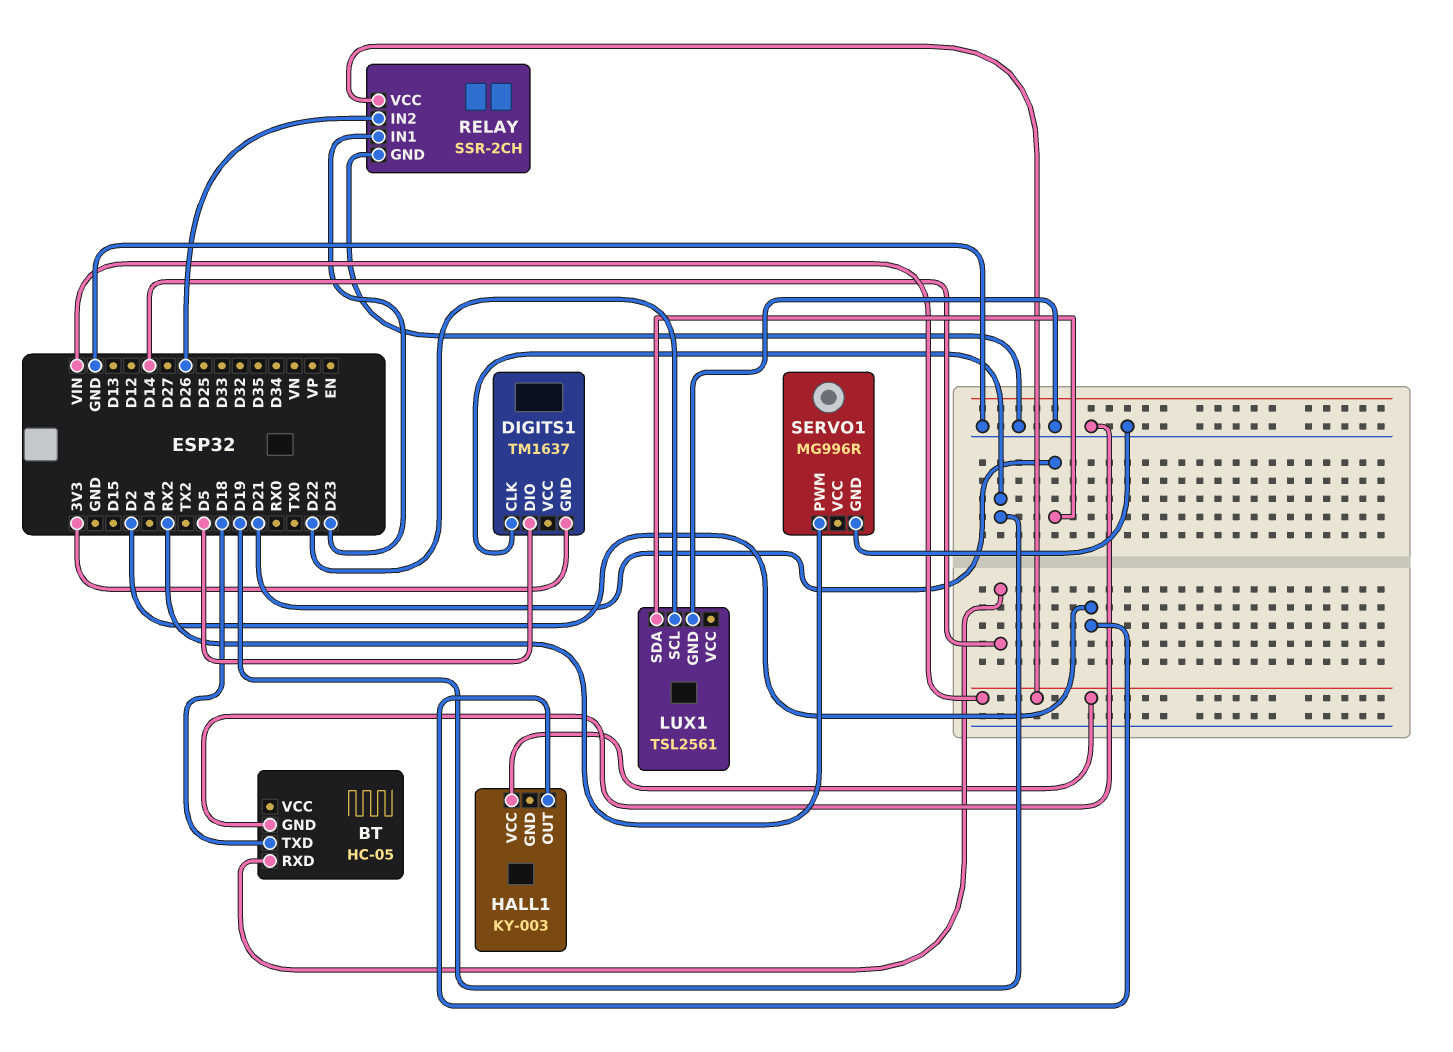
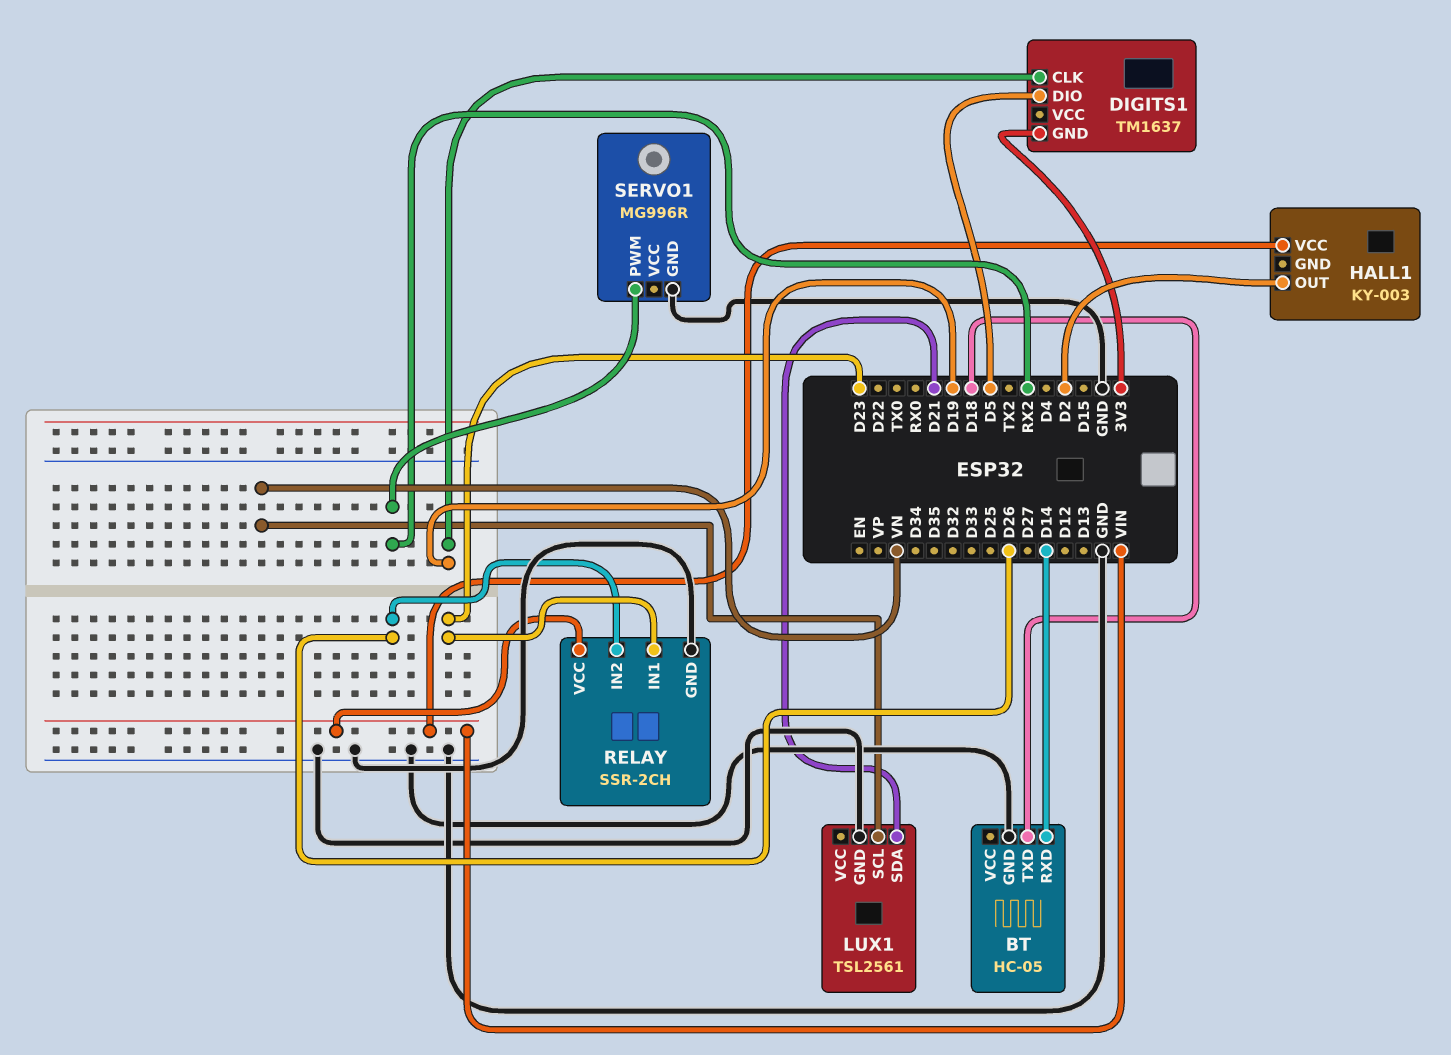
LUX1 pin SCL: D22 -> VN

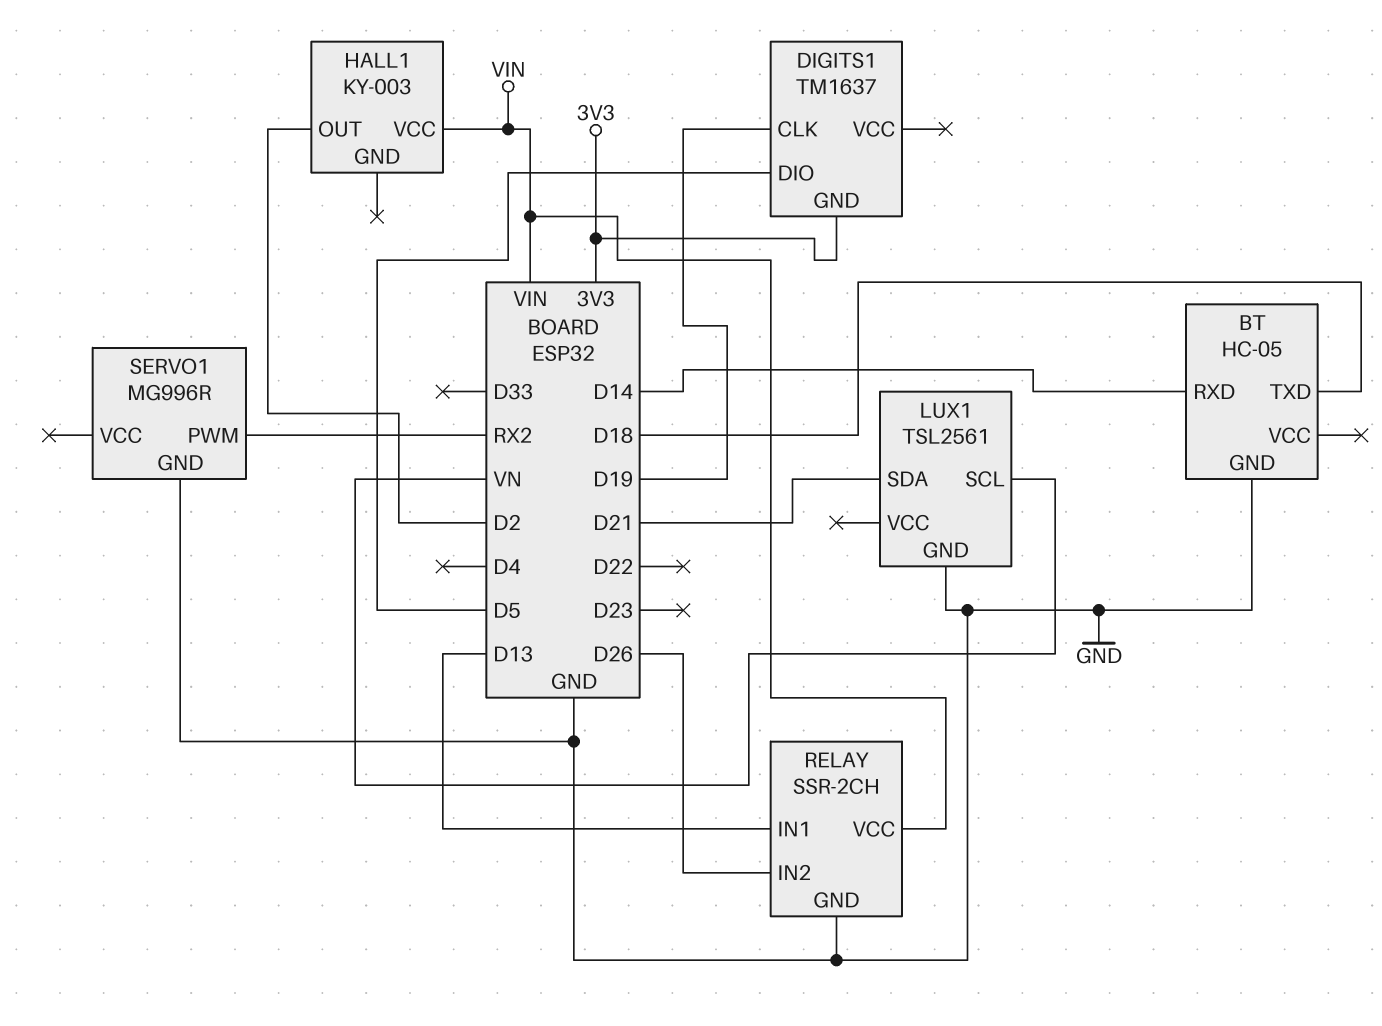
RELAY pin IN1: D23 -> D13

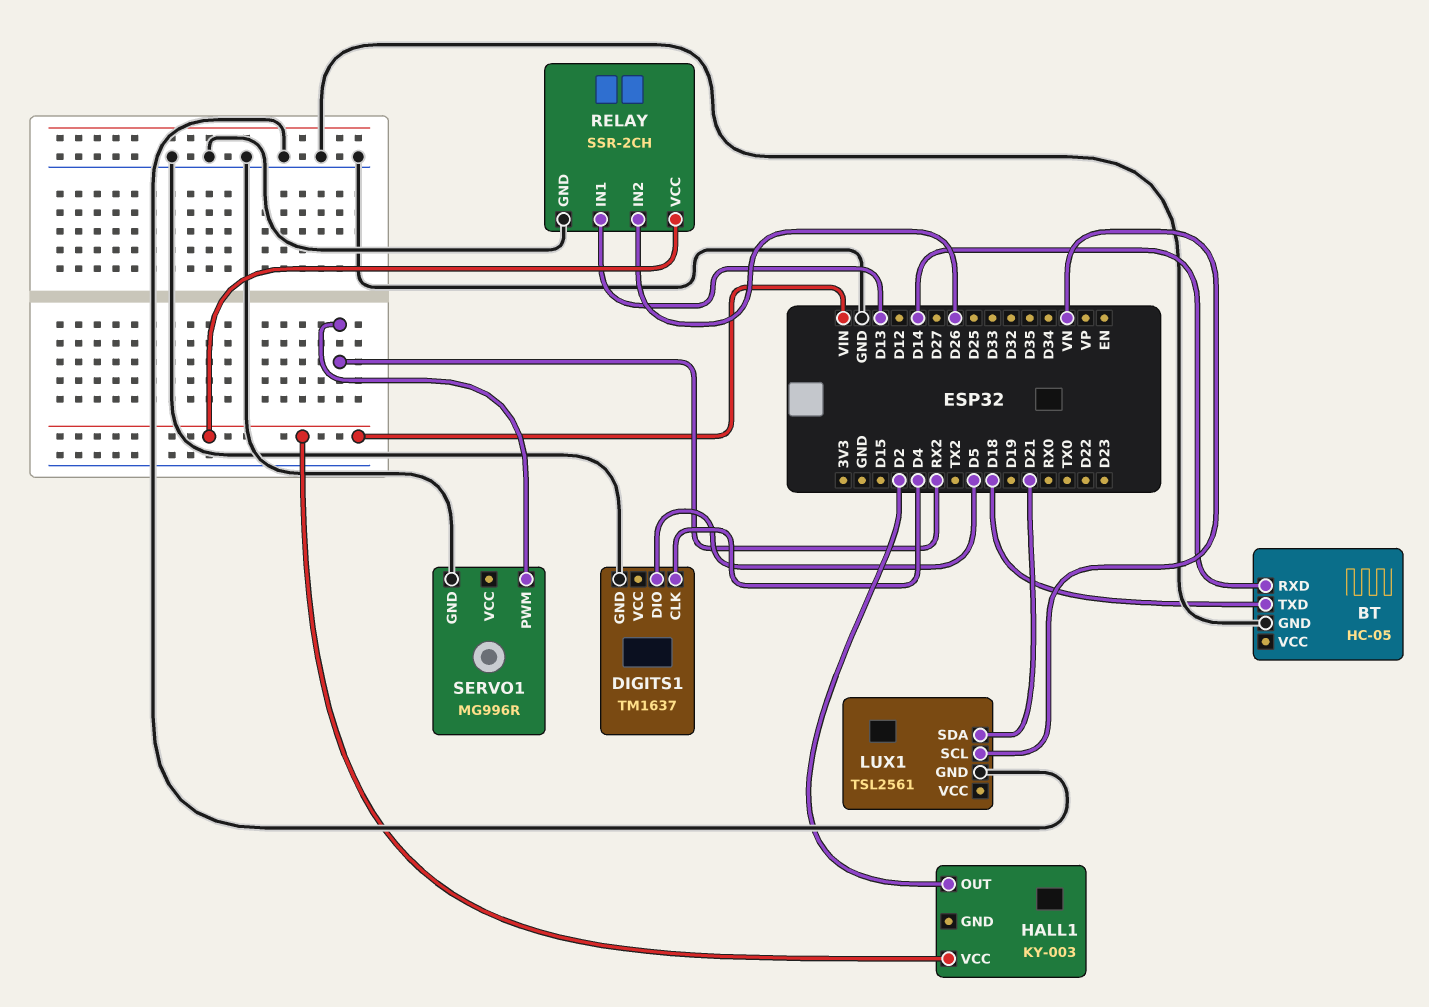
DIGITS1 pin CLK: D19 -> D4
DIGITS1 pin GND: 3V3 -> GND

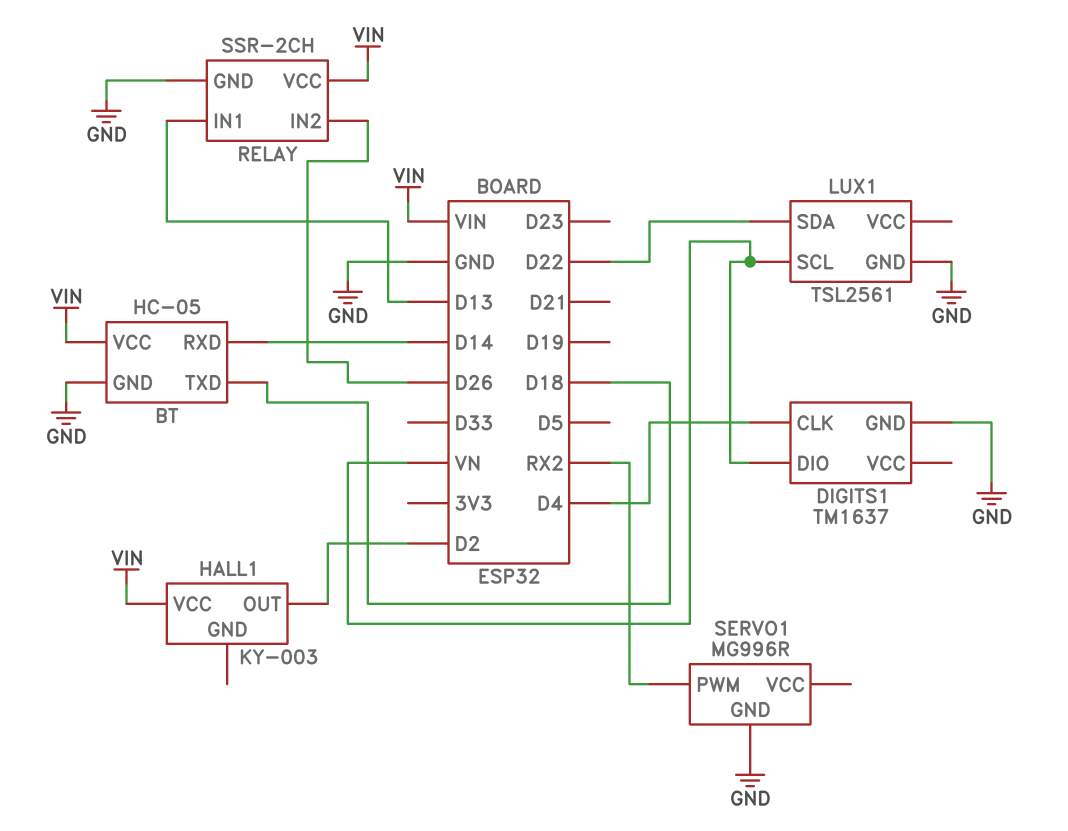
BT pin VCC: none -> VIN
DIGITS1 pin DIO: D5 -> VN
LUX1 pin SDA: D21 -> D22

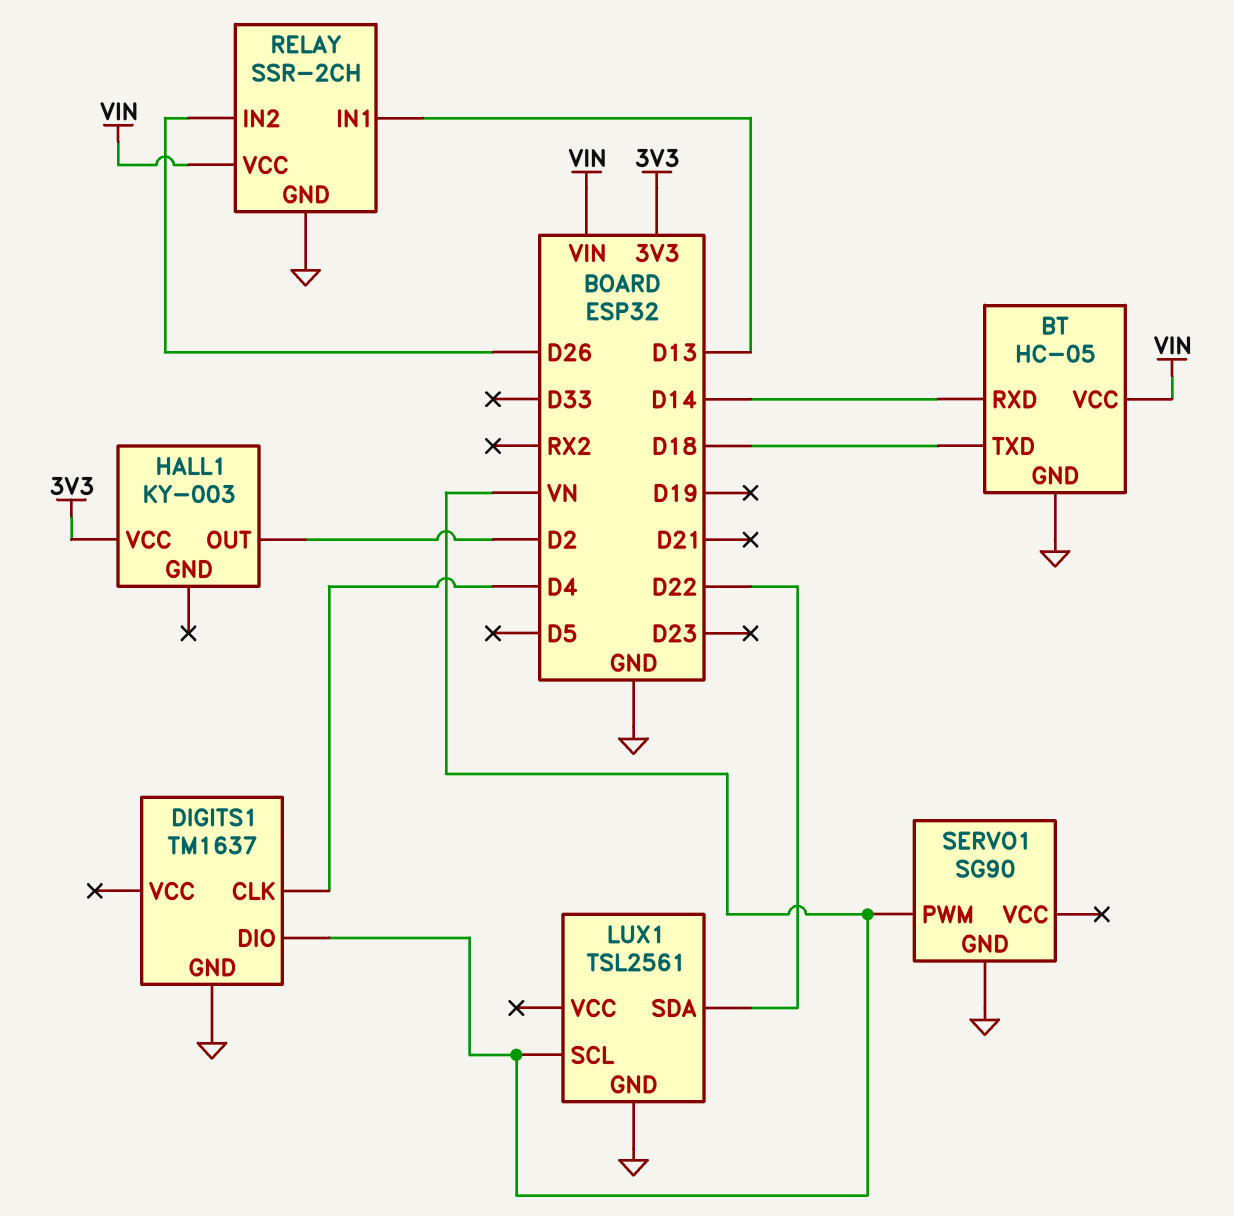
HALL1 pin VCC: VIN -> 3V3
SERVO1: MG996R -> SG90
SERVO1 pin PWM: RX2 -> VN

